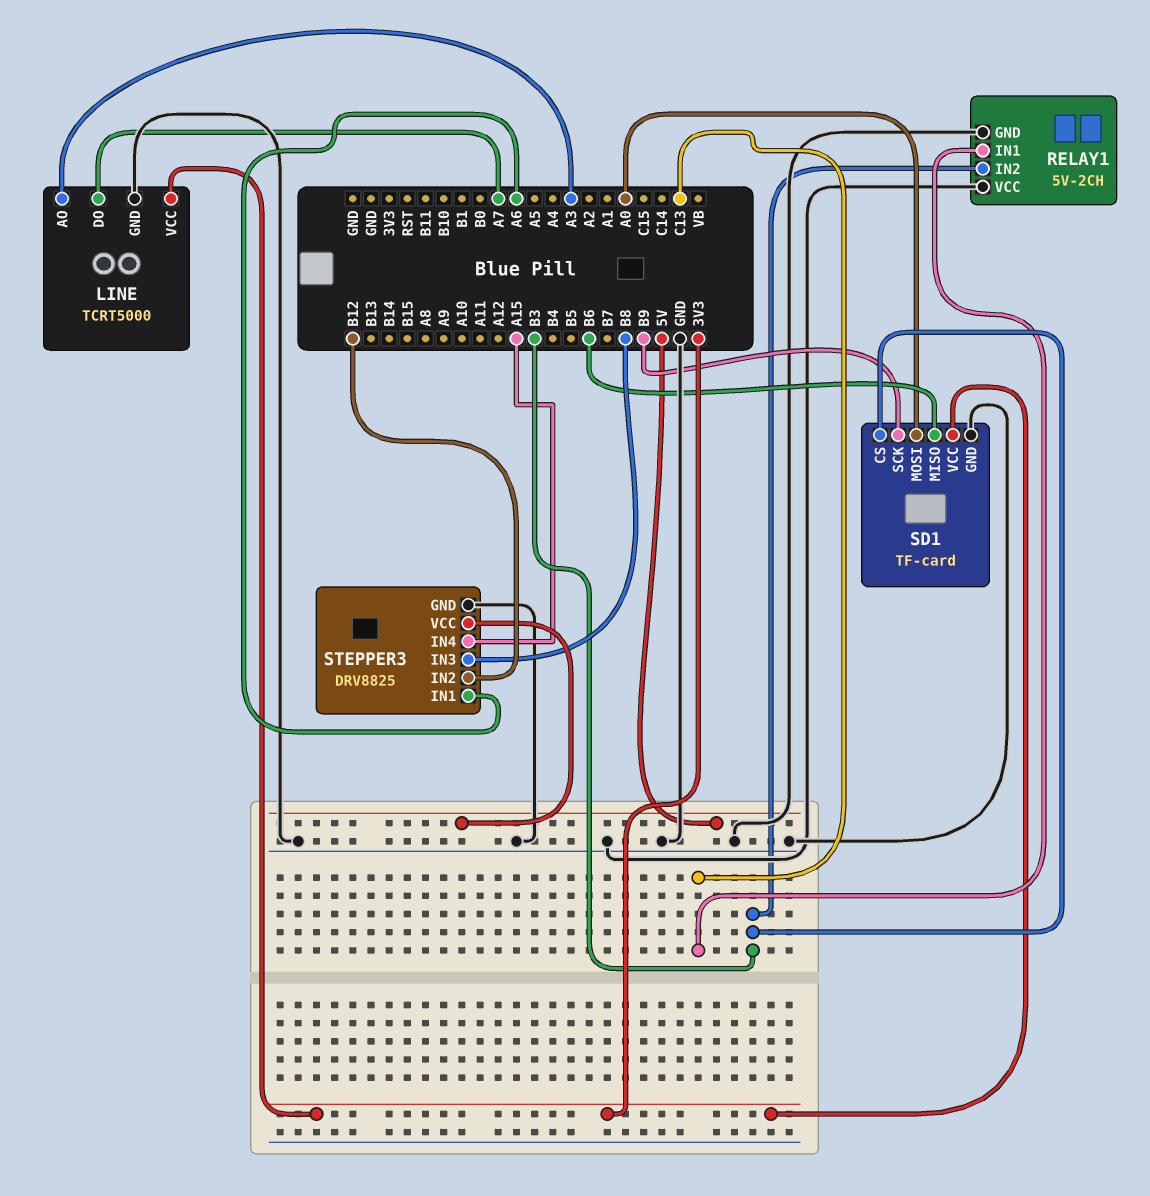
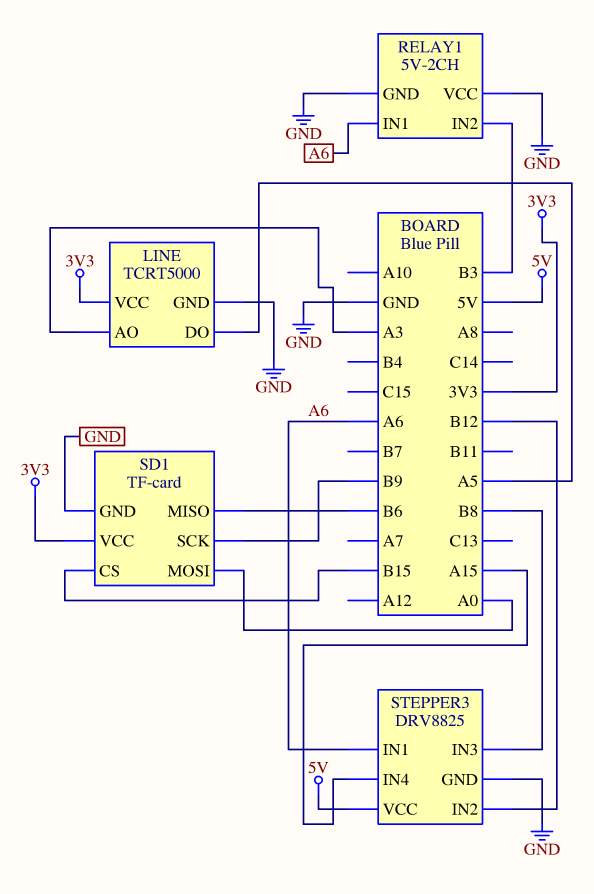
LINE pin DO: A7 -> A5
RELAY1 pin IN1: C13 -> A6
SD1 pin CS: B3 -> B15

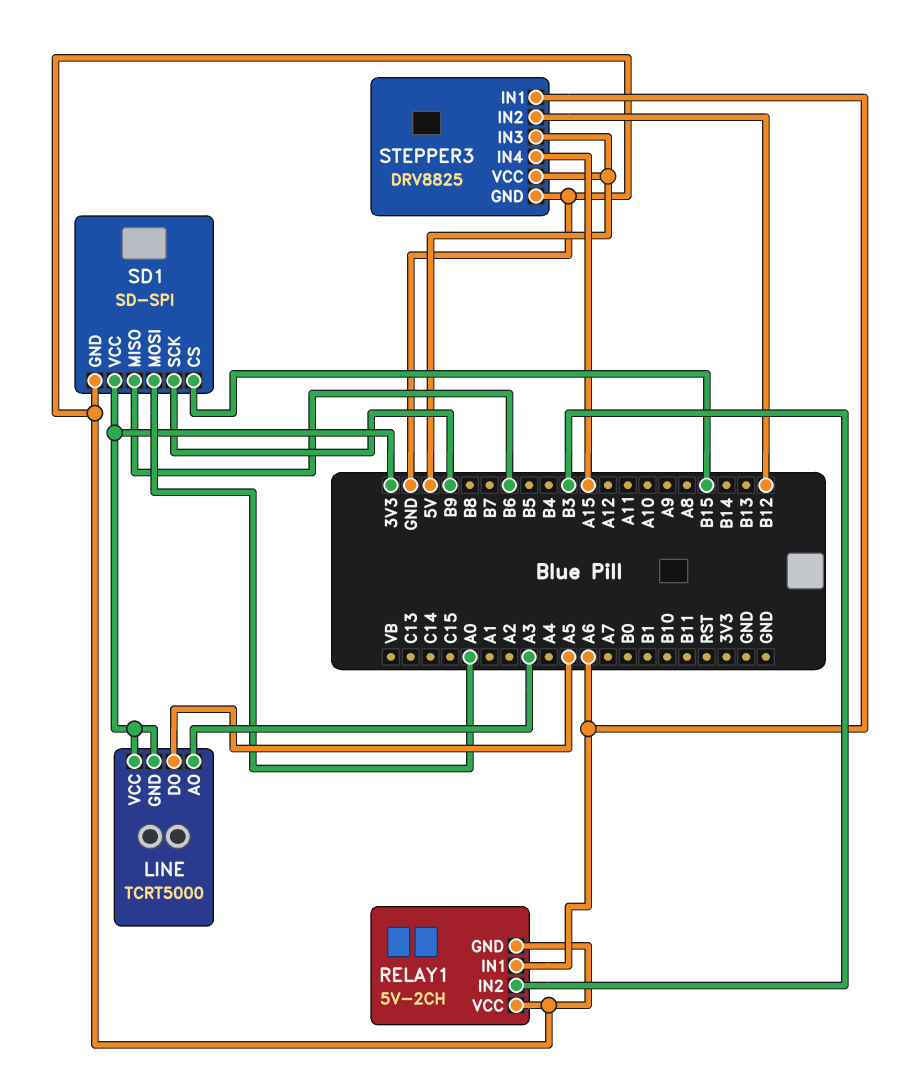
LINE pin GND: GND -> 3V3
SD1: TF-card -> SD-SPI
STEPPER3 pin IN3: B8 -> 5V

